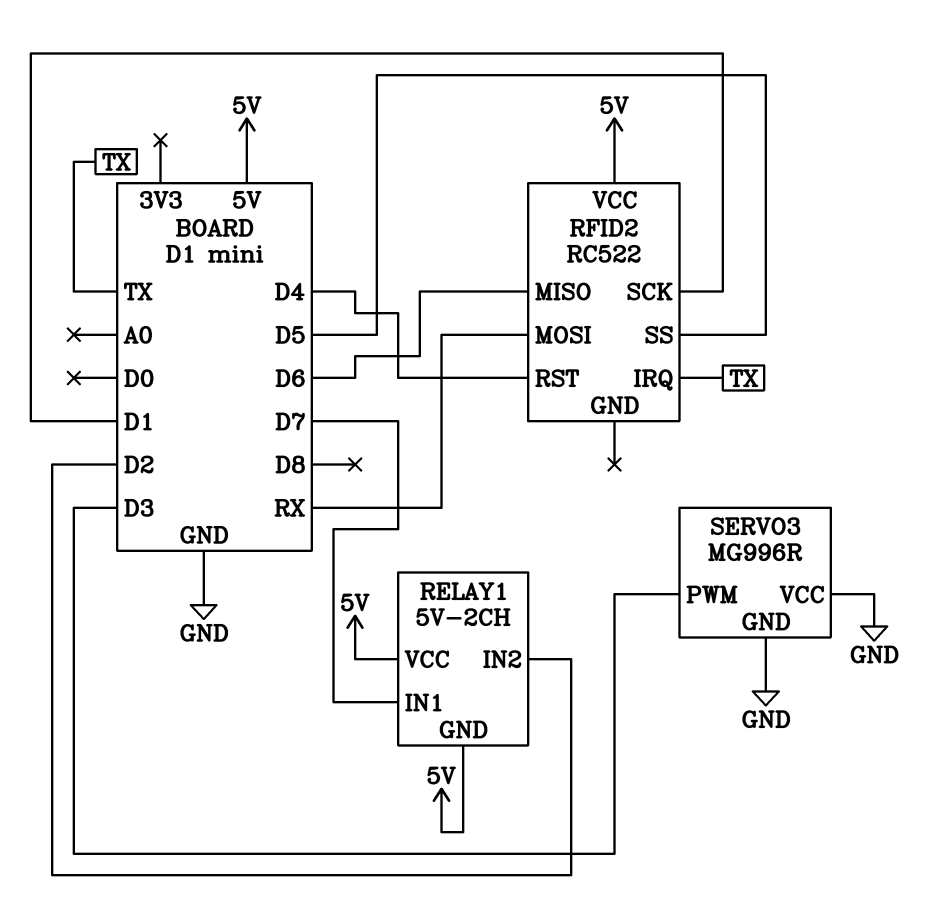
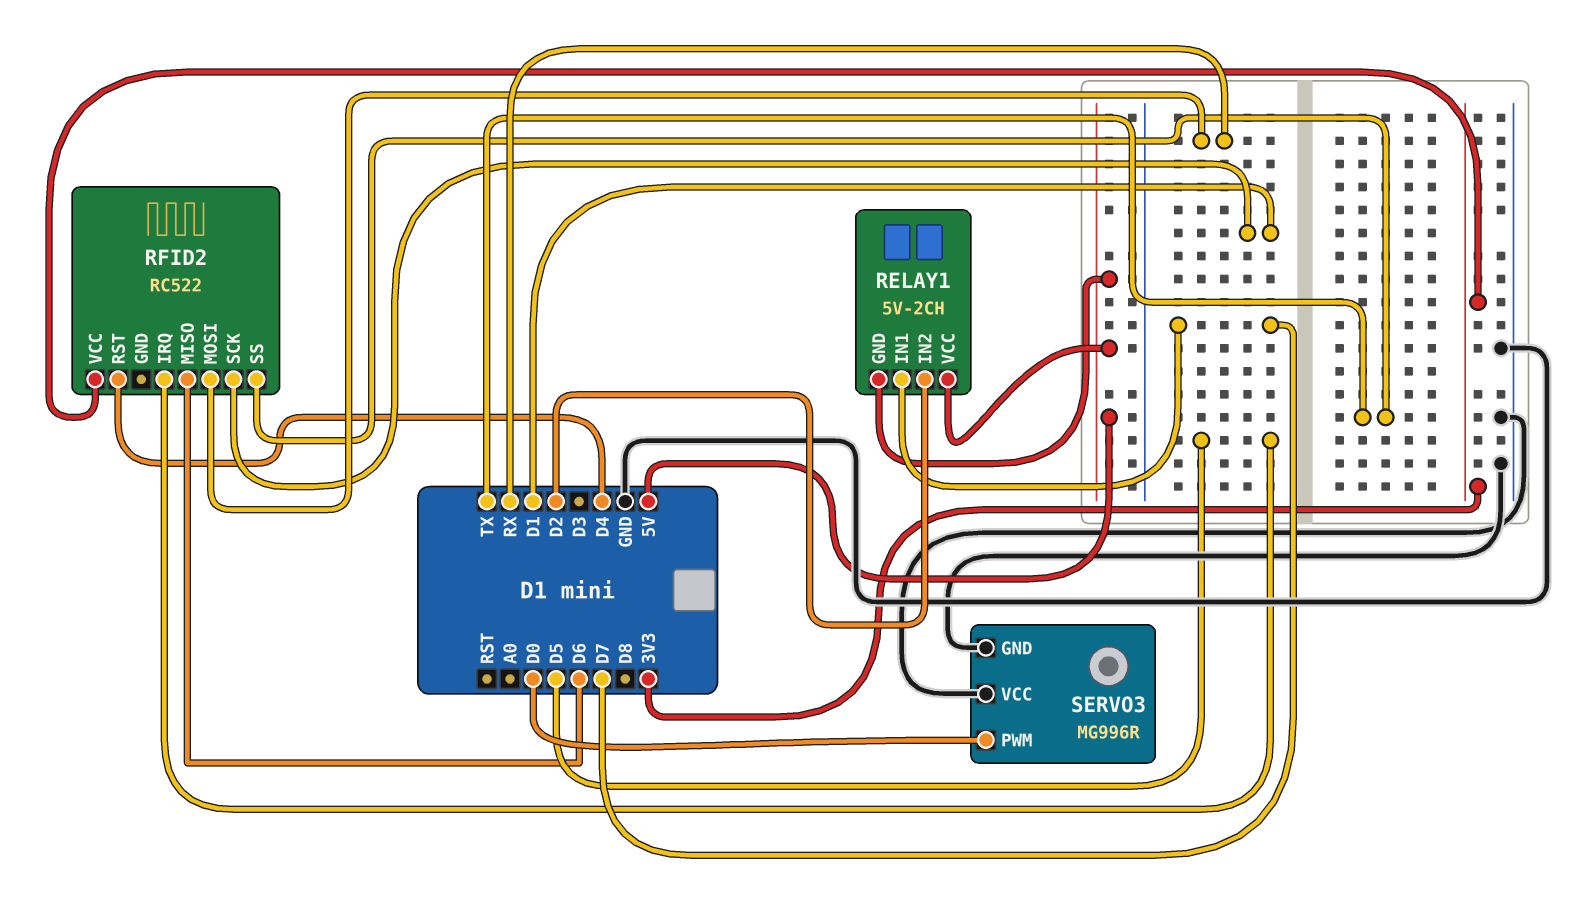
RFID2 pin IRQ: TX -> D5
RFID2 pin SS: D5 -> TX
RFID2 pin VCC: 5V -> 3V3
SERVO3 pin PWM: D3 -> D0

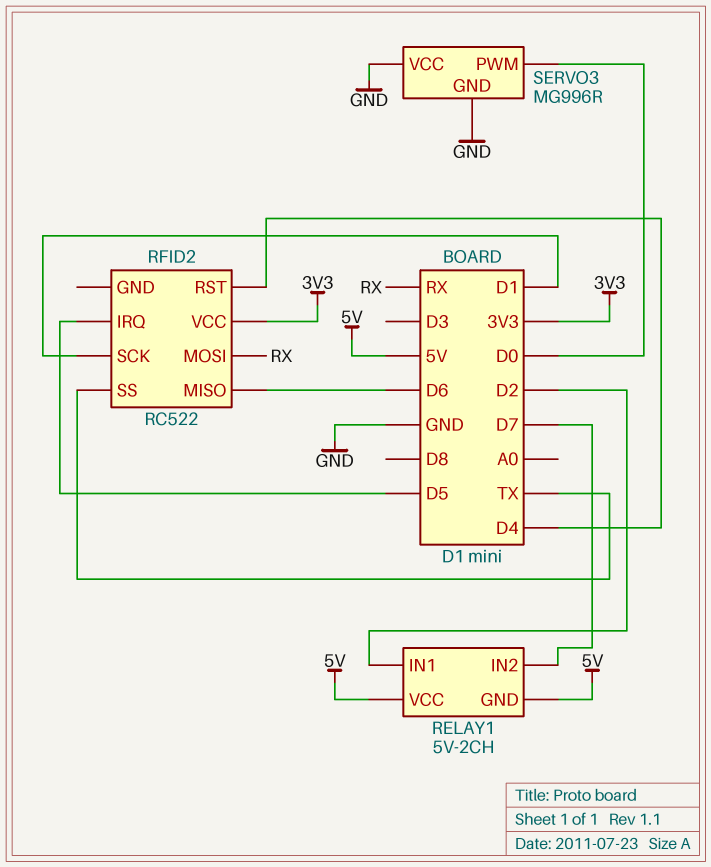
RELAY1 pin IN1: D7 -> D2
RELAY1 pin IN2: D2 -> D7

